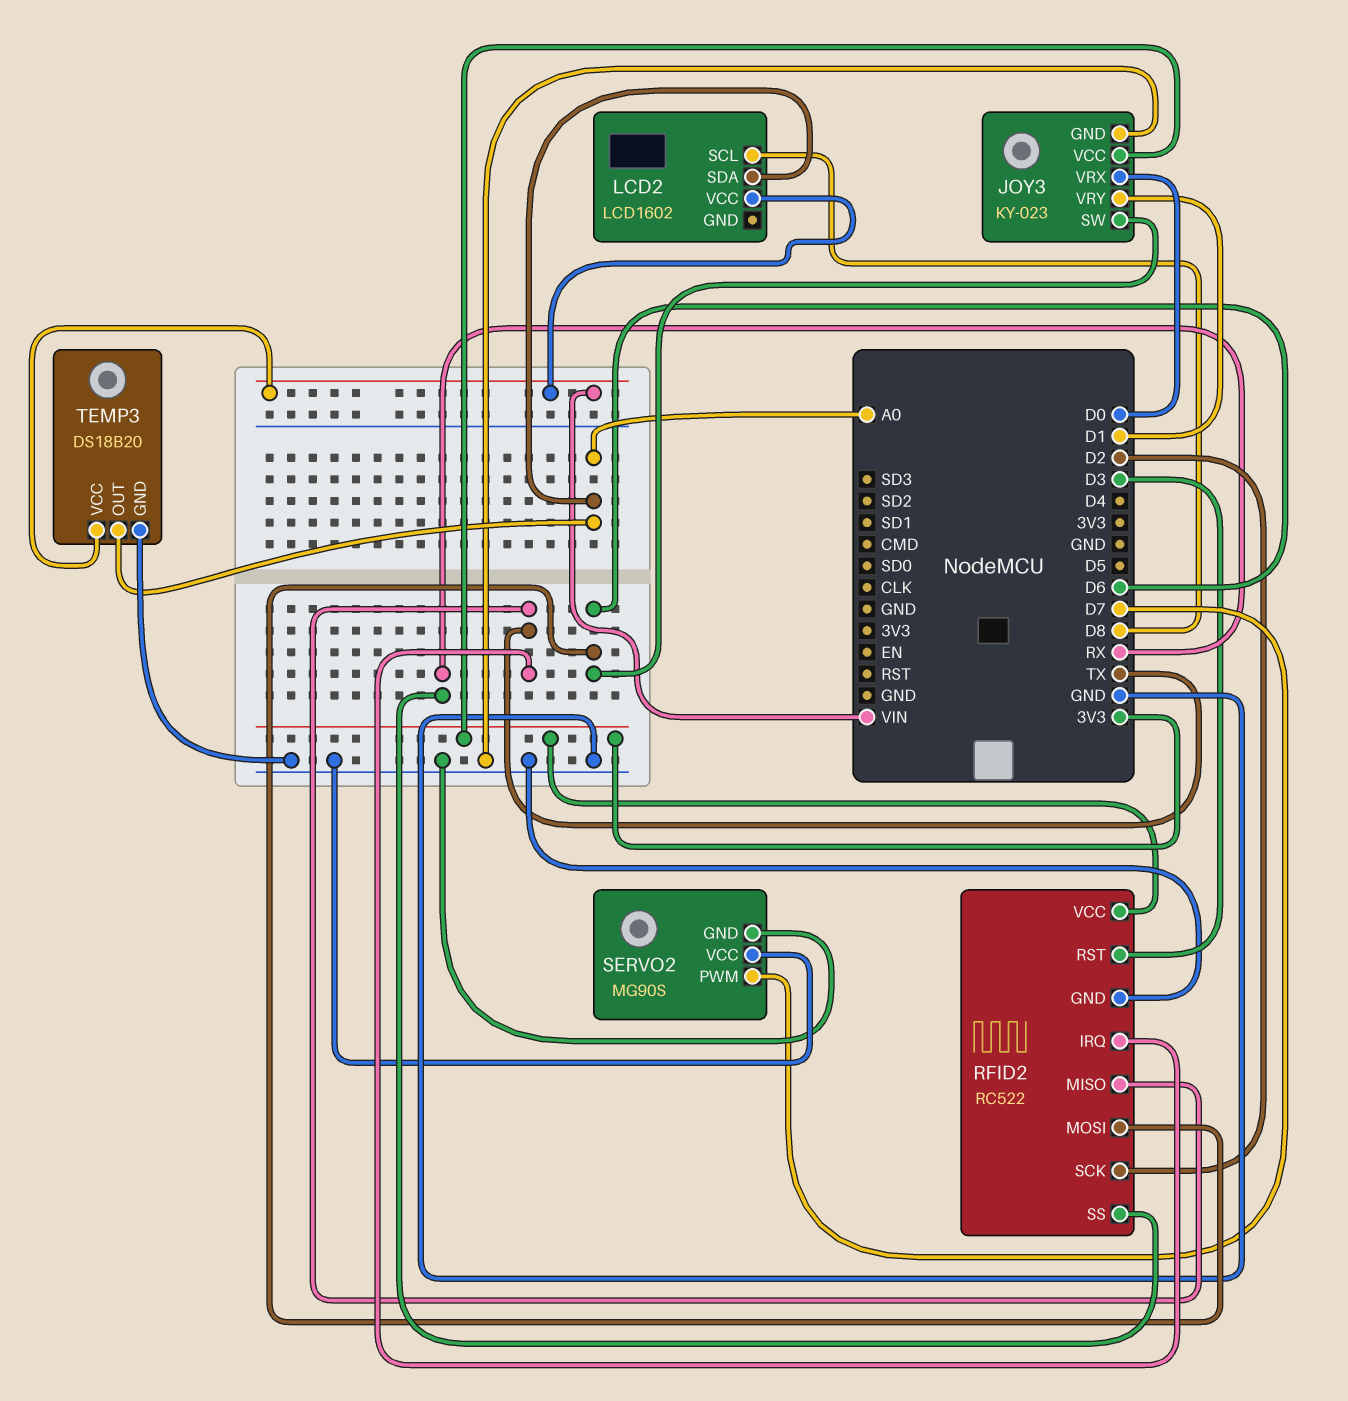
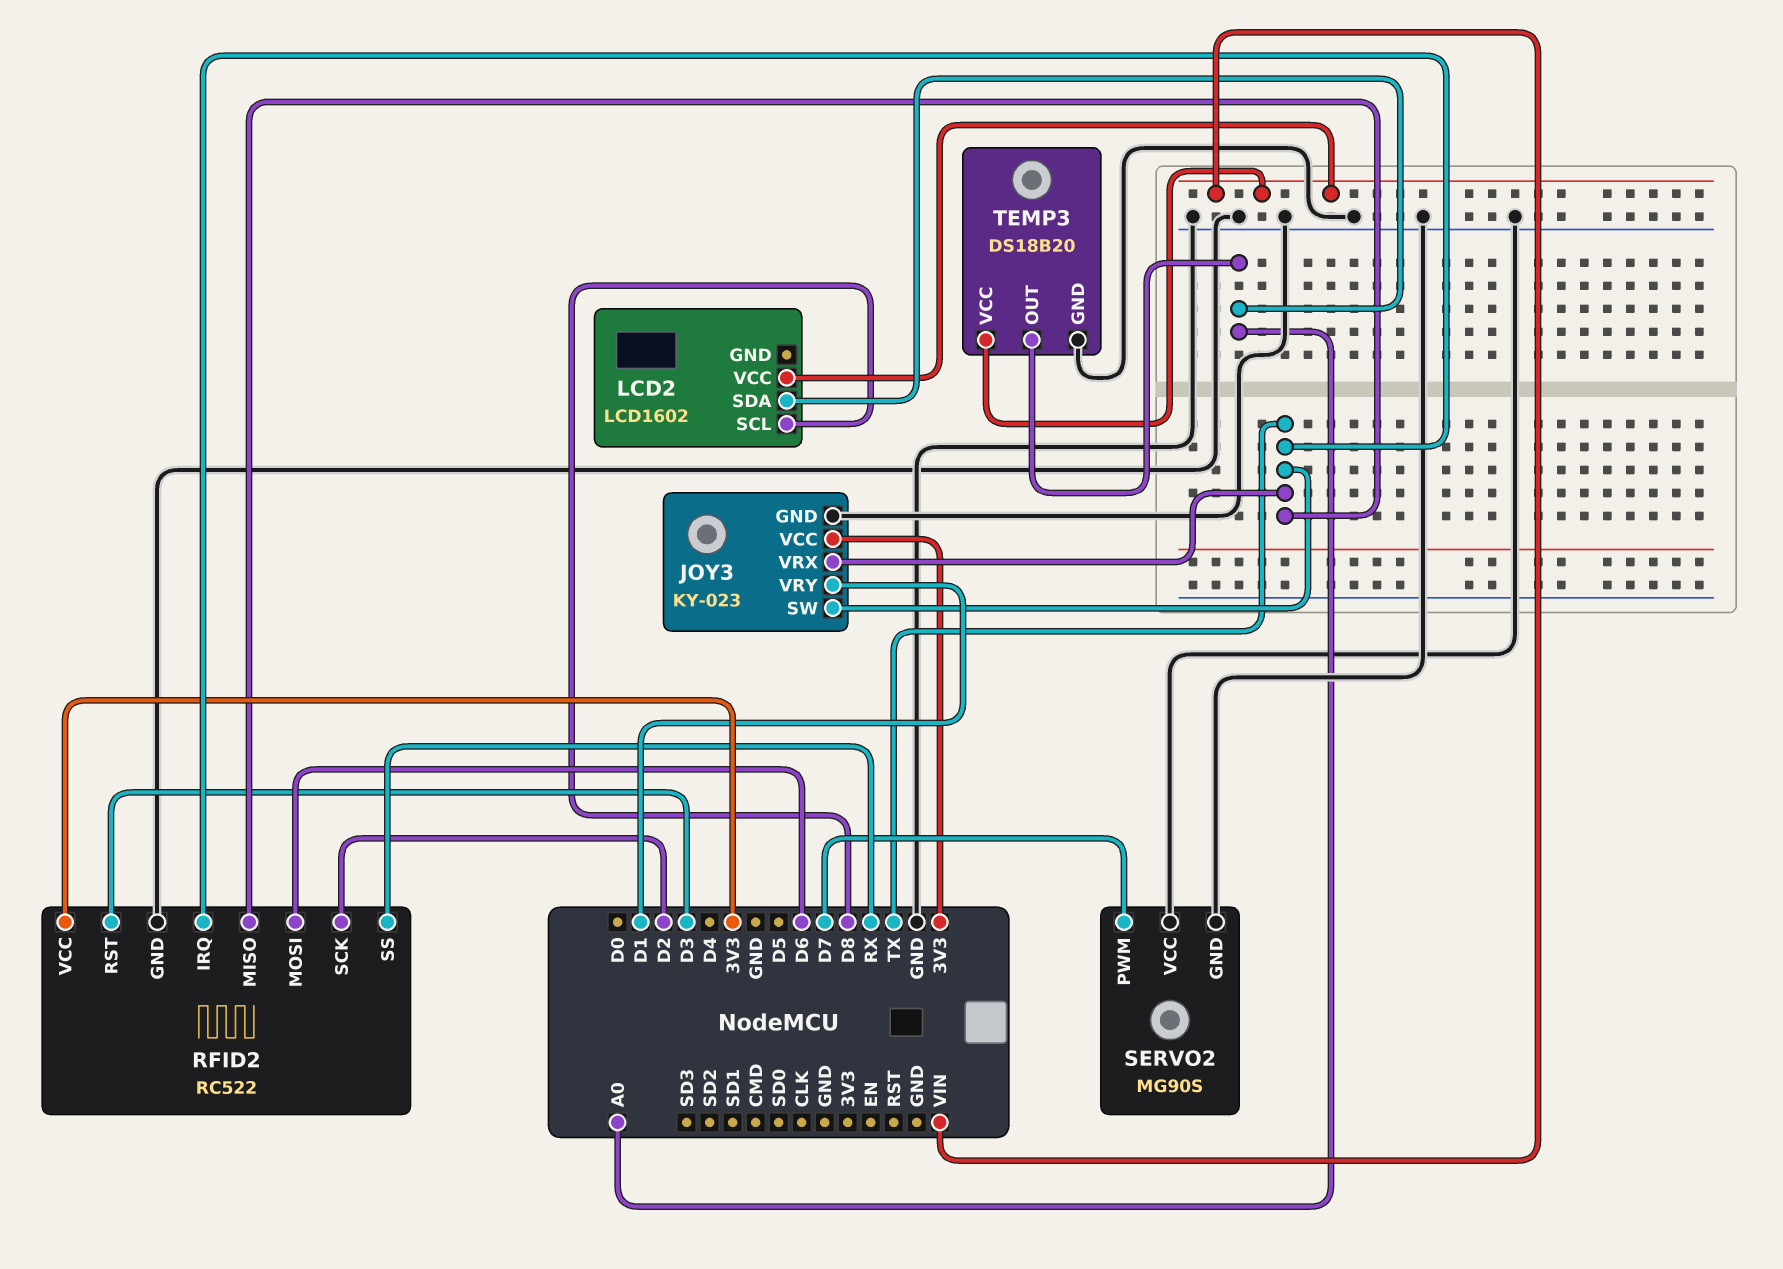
JOY3 pin SW: D6 -> TX
JOY3 pin VRX: D0 -> TX

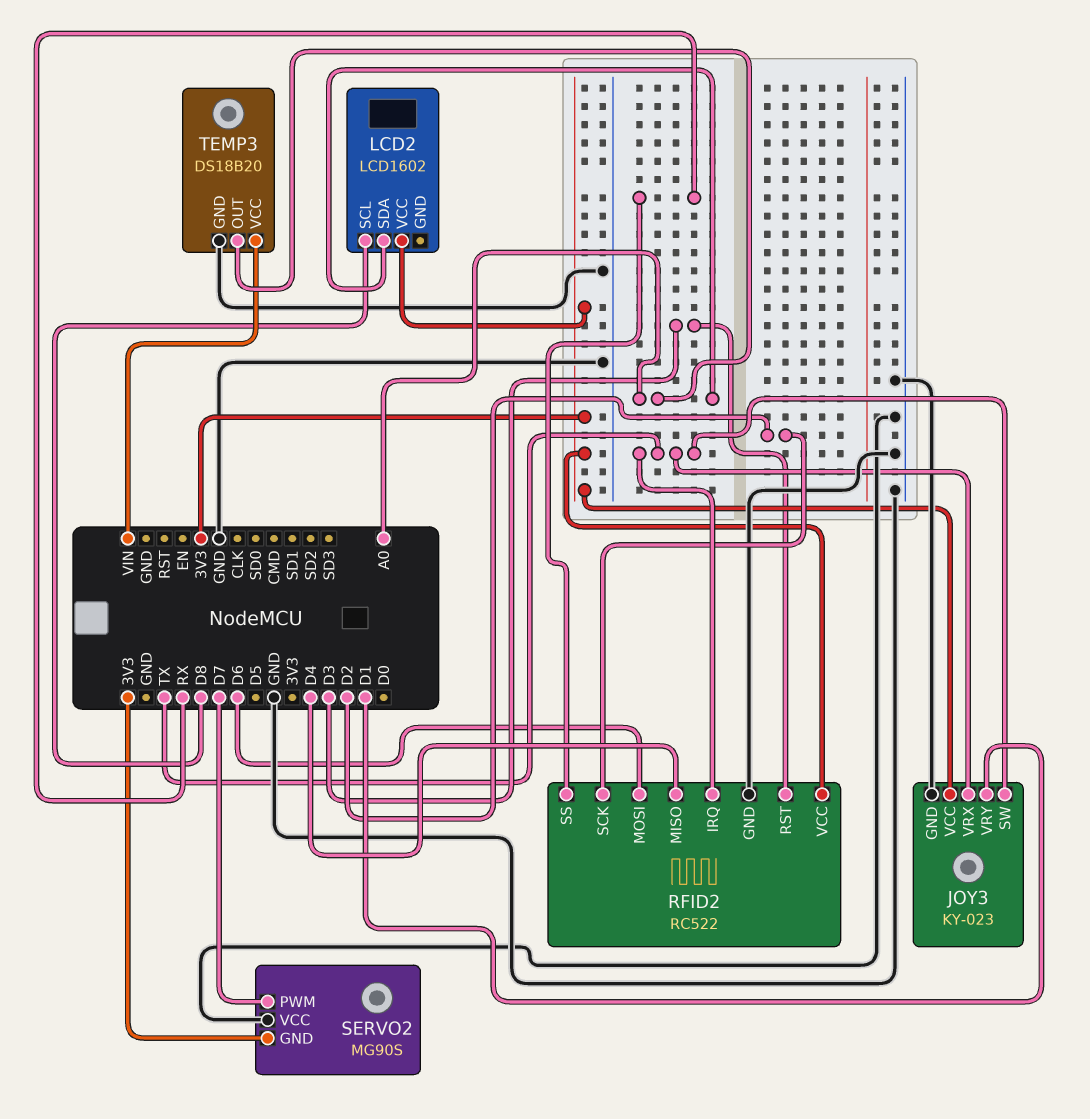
LCD2 pin VCC: VIN -> 3V3
RFID2 pin MISO: TX -> D4
SERVO2 pin GND: GND -> 3V3

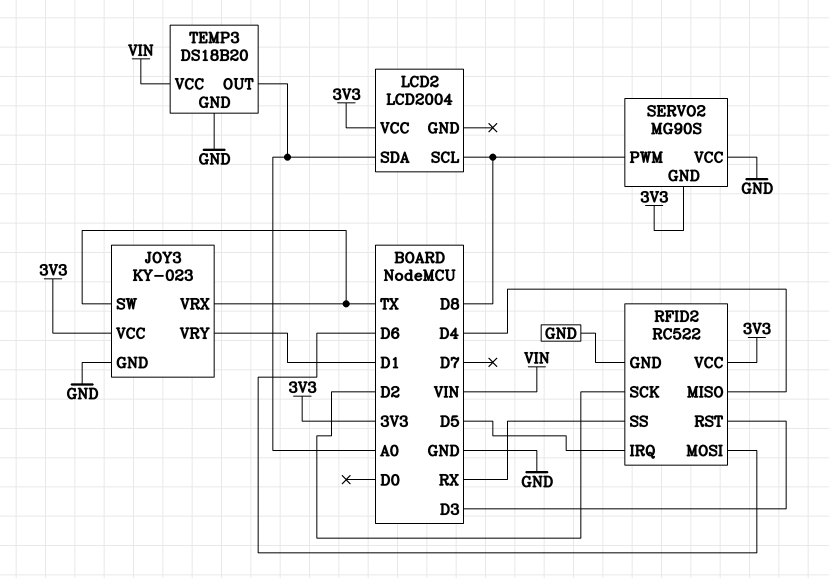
LCD2: LCD1602 -> LCD2004
RFID2 pin IRQ: TX -> D5
SERVO2 pin PWM: D7 -> D8

